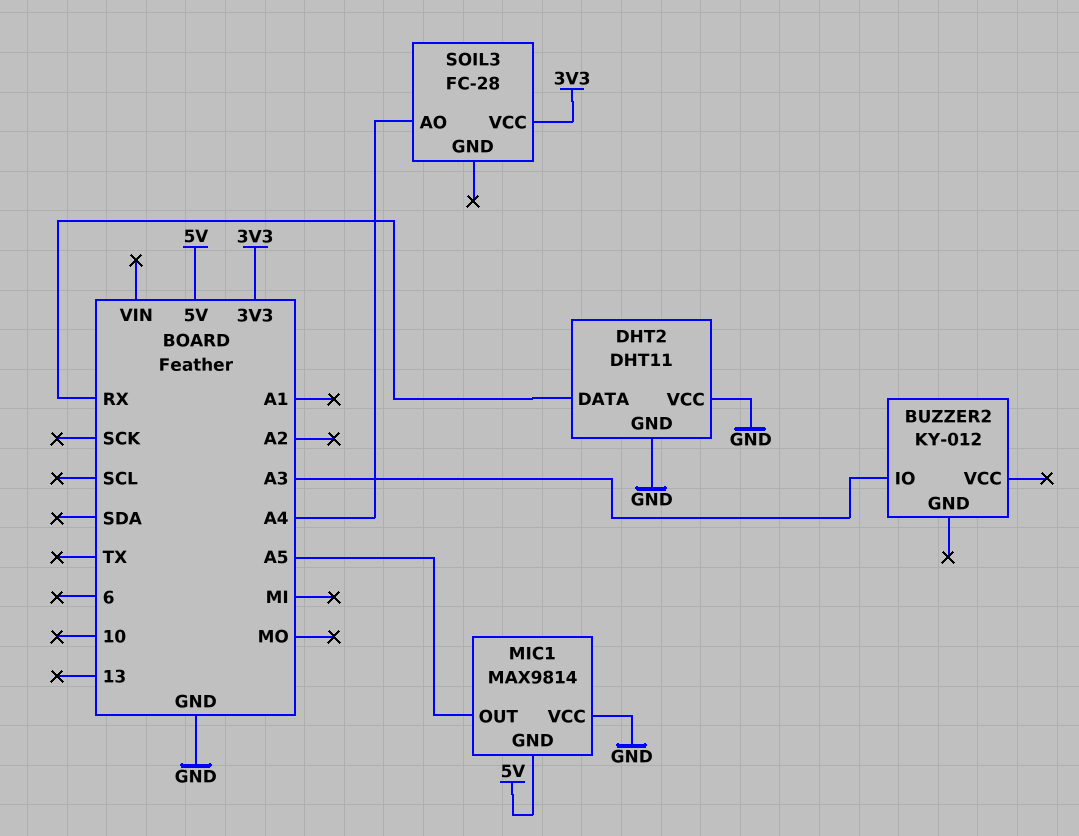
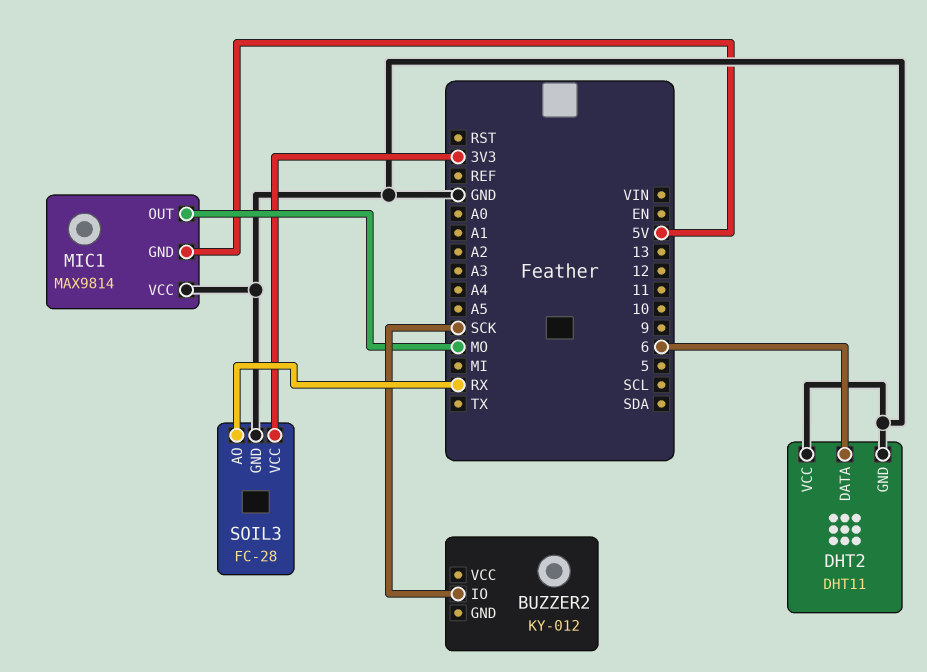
BUZZER2 pin IO: A3 -> SCK
DHT2 pin DATA: RX -> 6
MIC1 pin OUT: A5 -> MO
SOIL3 pin AO: A4 -> RX
SOIL3 pin GND: none -> GND

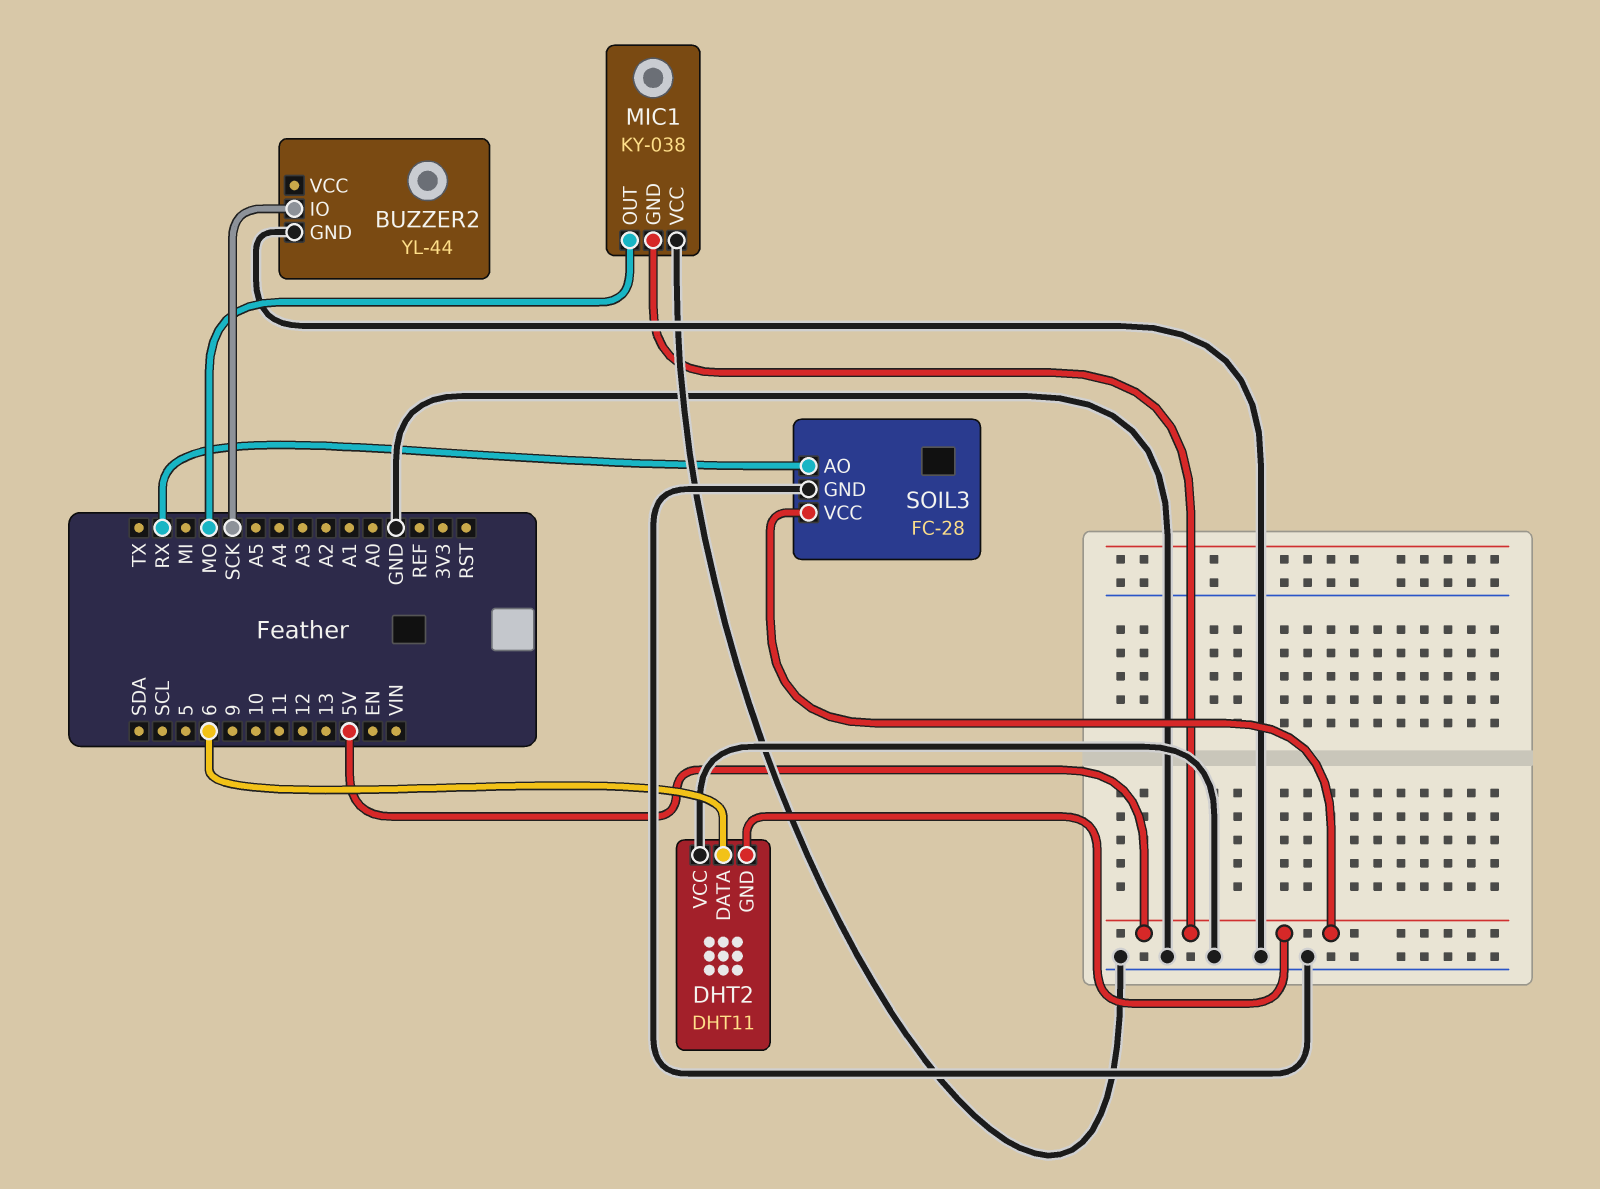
BUZZER2: KY-012 -> YL-44
BUZZER2 pin GND: none -> GND
DHT2 pin GND: GND -> 5V
MIC1: MAX9814 -> KY-038
SOIL3 pin VCC: 3V3 -> 5V

